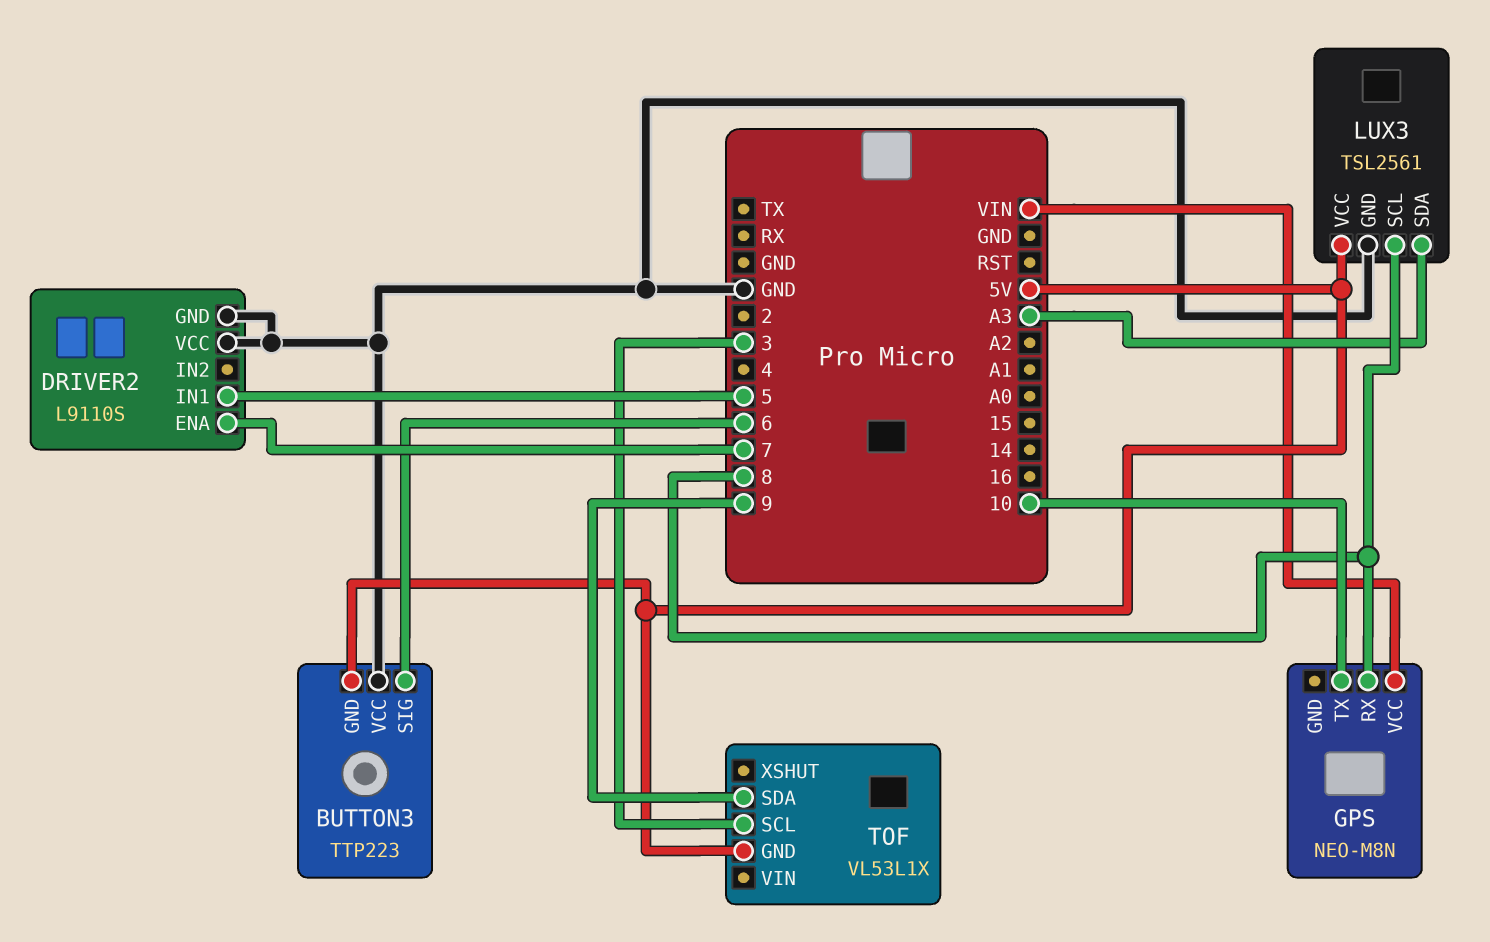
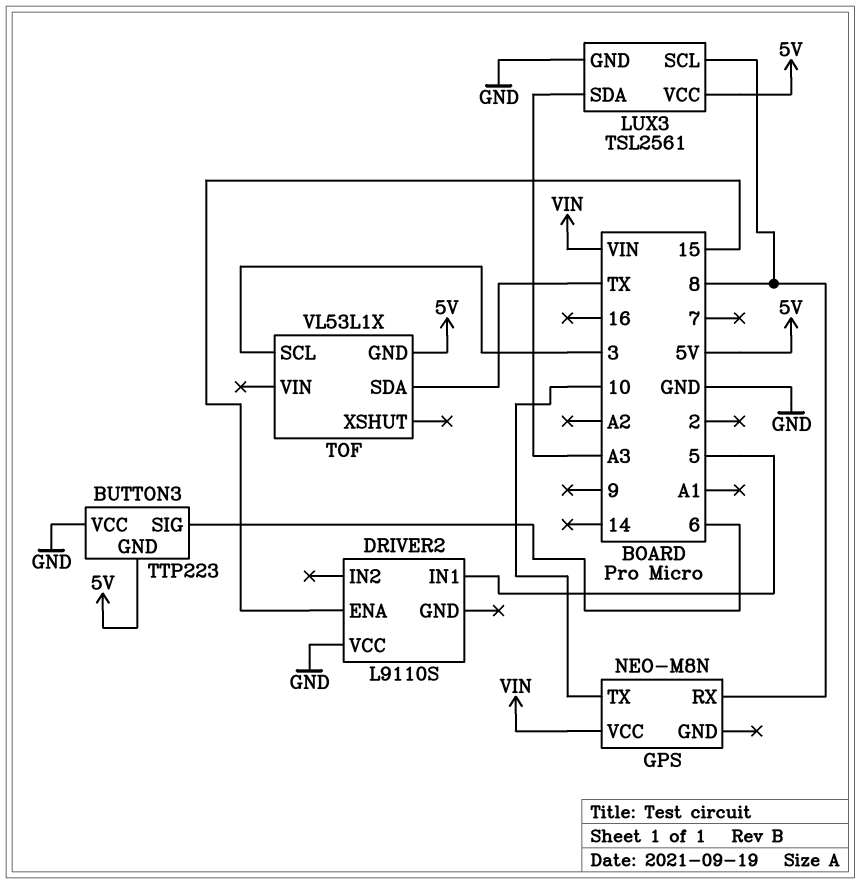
DRIVER2 pin ENA: 7 -> 15
DRIVER2 pin GND: GND -> none
TOF pin SDA: 9 -> TX

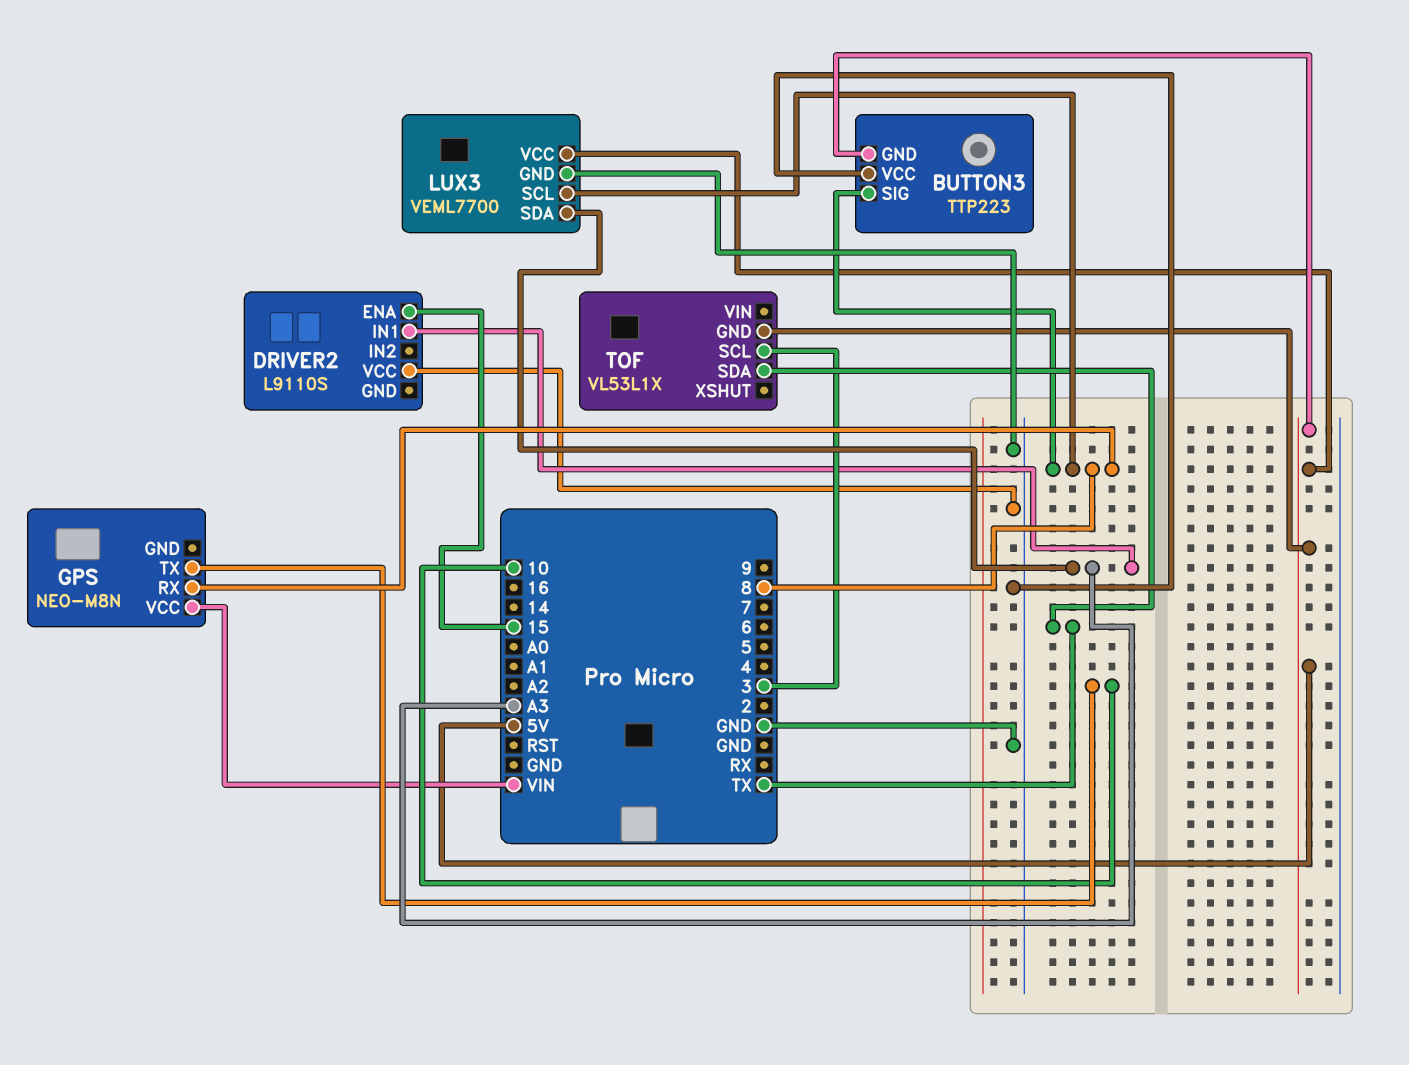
BUTTON3 pin SIG: 6 -> 8
DRIVER2 pin IN1: 5 -> A3
LUX3: TSL2561 -> VEML7700

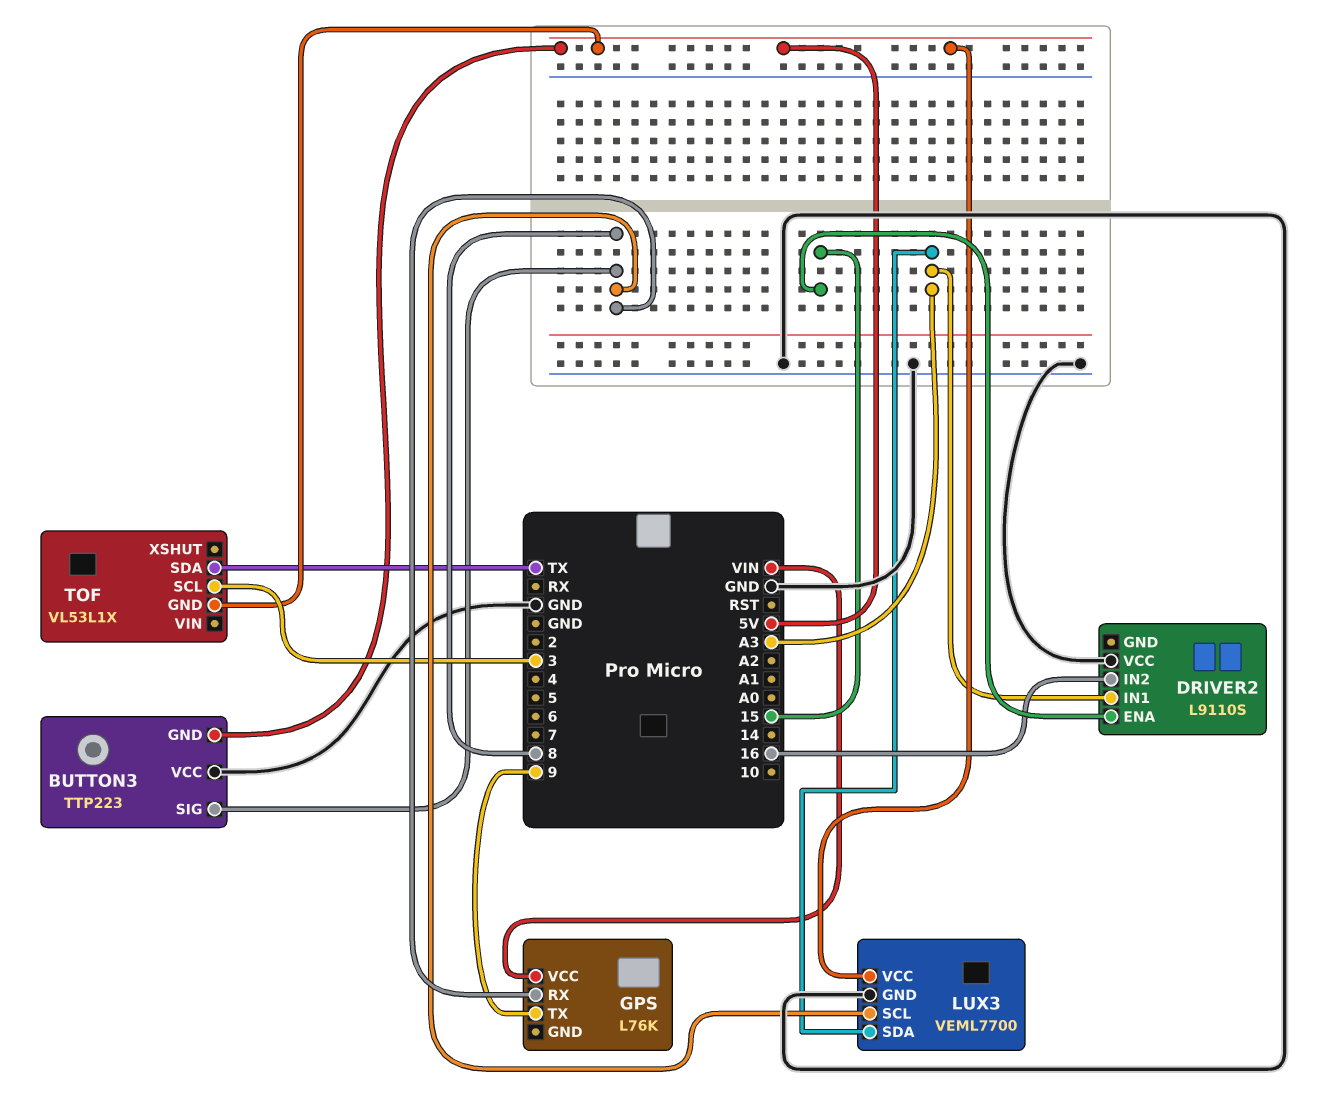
DRIVER2 pin IN2: none -> 16
GPS: NEO-M8N -> L76K
GPS pin TX: 10 -> 9

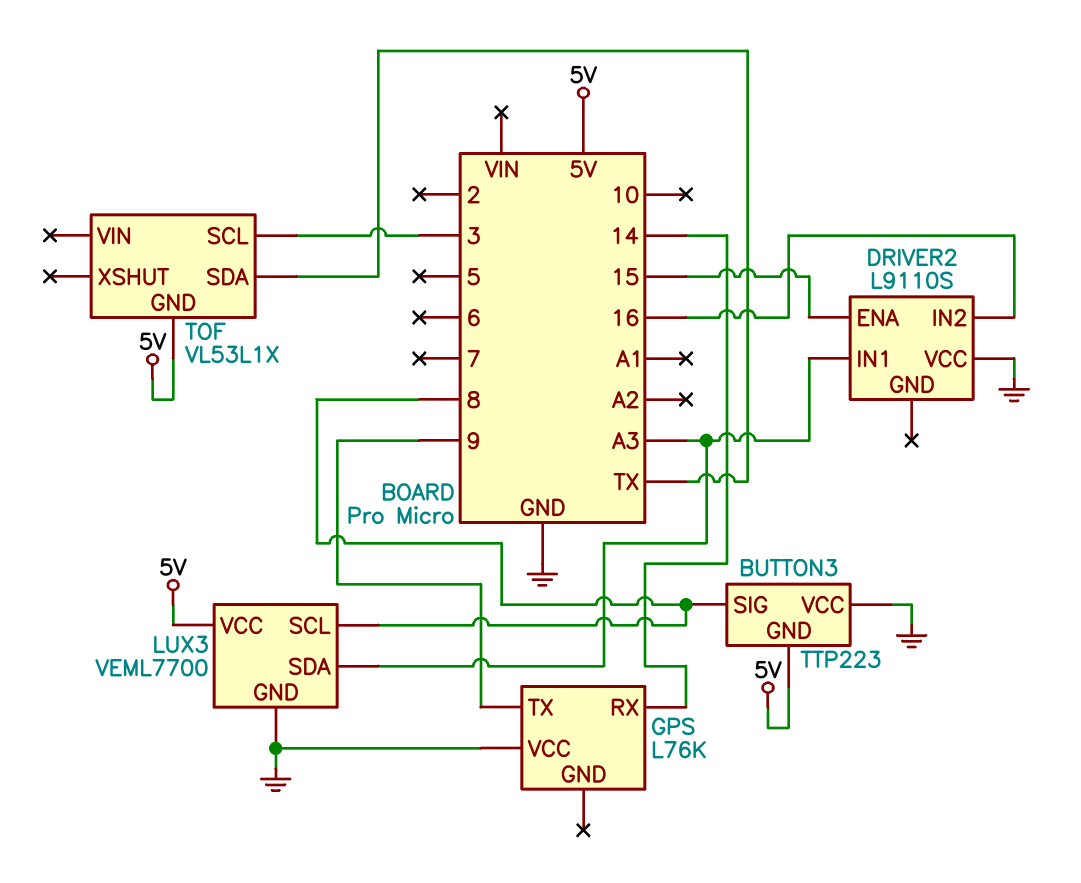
GPS pin RX: 8 -> 14
GPS pin VCC: VIN -> GND

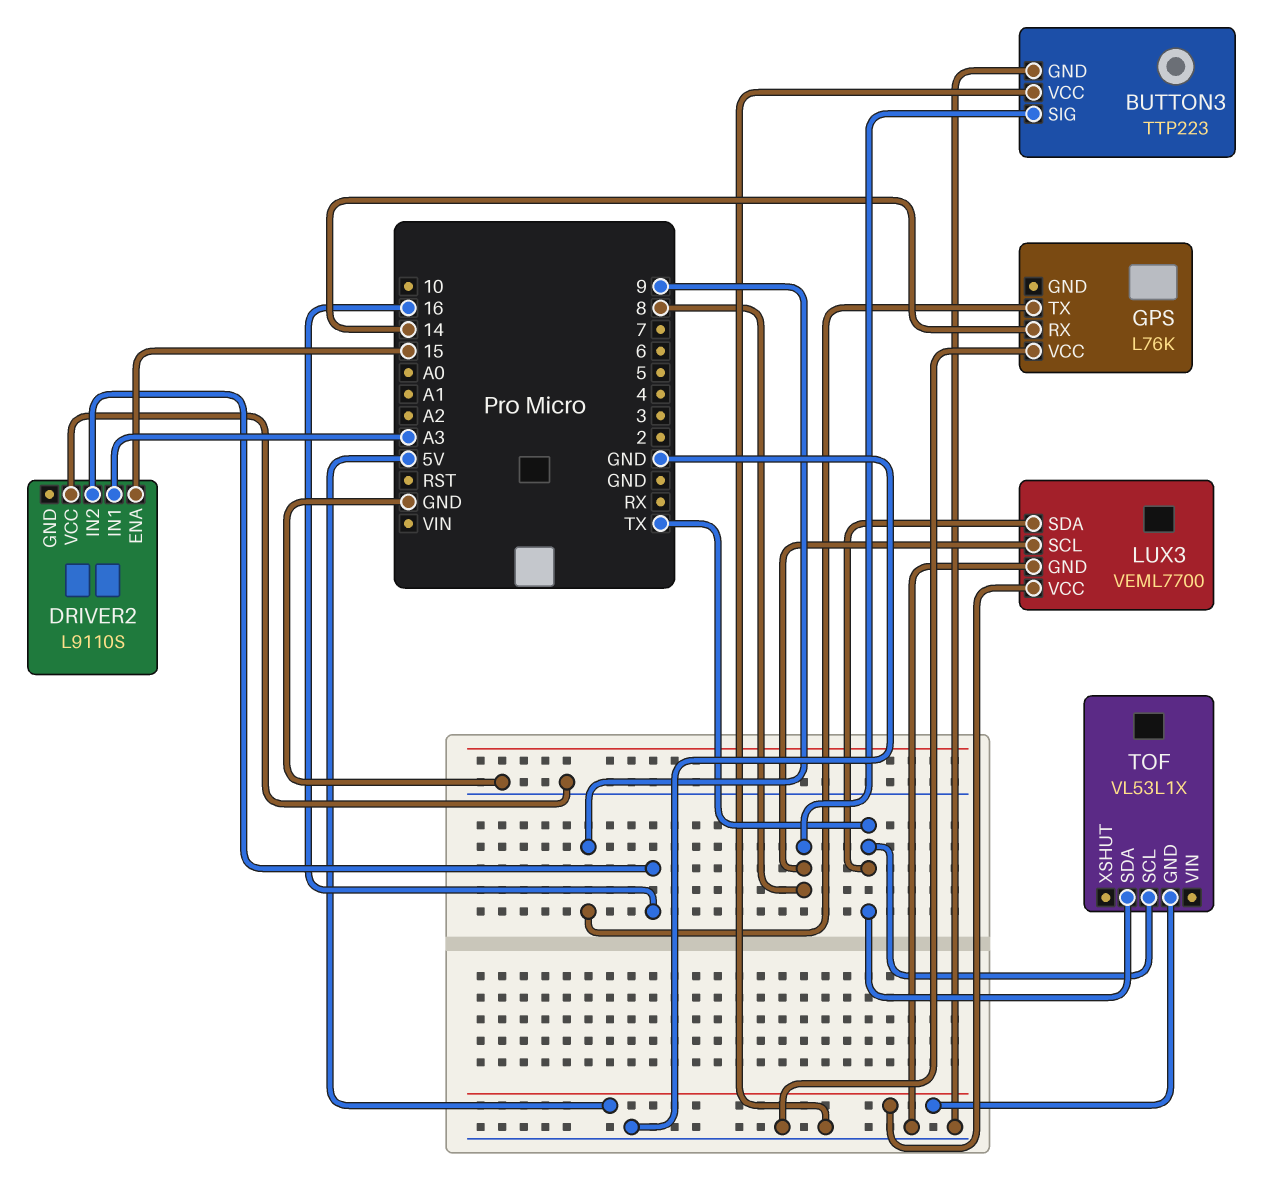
BUTTON3 pin GND: 5V -> GND
LUX3 pin SDA: A3 -> TX
TOF pin SCL: 3 -> TX

